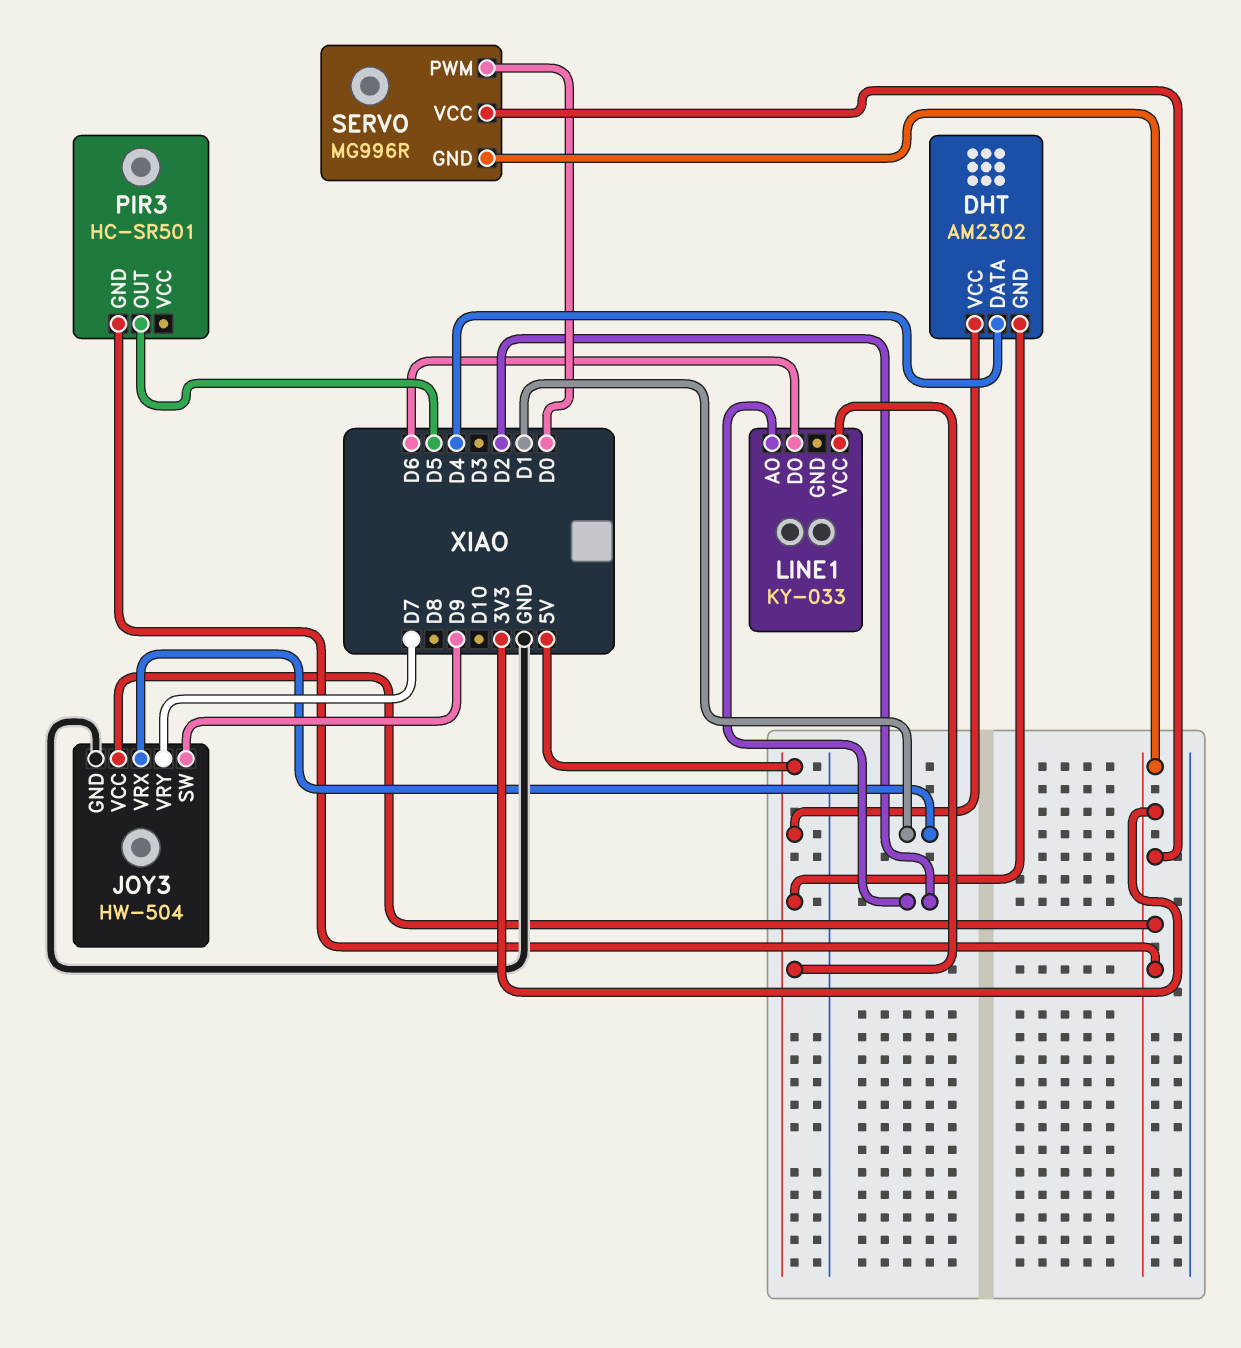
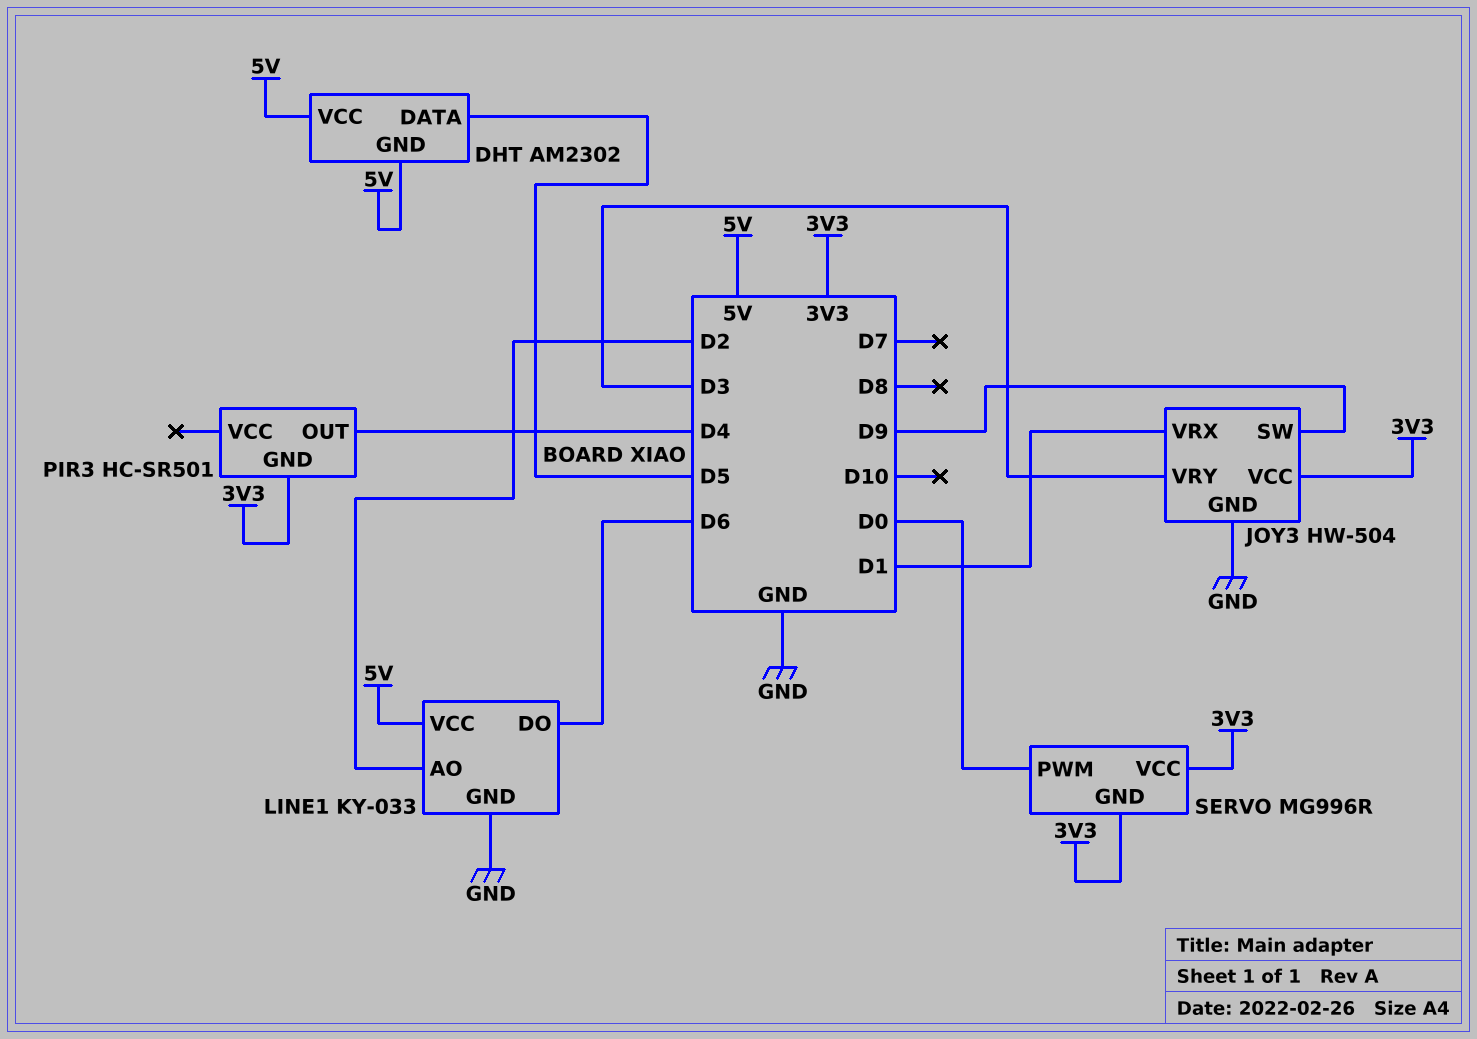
DHT pin DATA: D4 -> D5
JOY3 pin VRY: D7 -> D3
LINE1 pin GND: none -> GND
PIR3 pin OUT: D5 -> D4

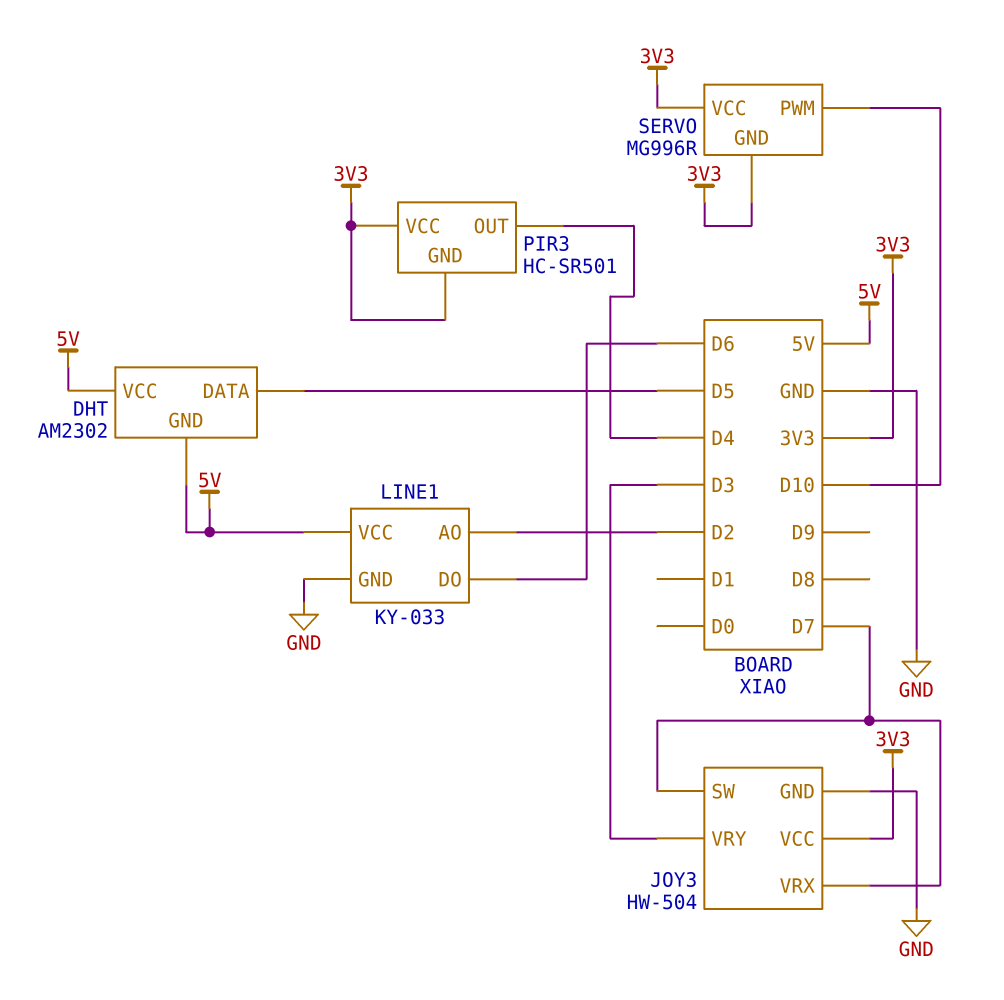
JOY3 pin SW: D9 -> D7
JOY3 pin VRX: D1 -> D7
PIR3 pin VCC: none -> 3V3
SERVO pin PWM: D0 -> D10

